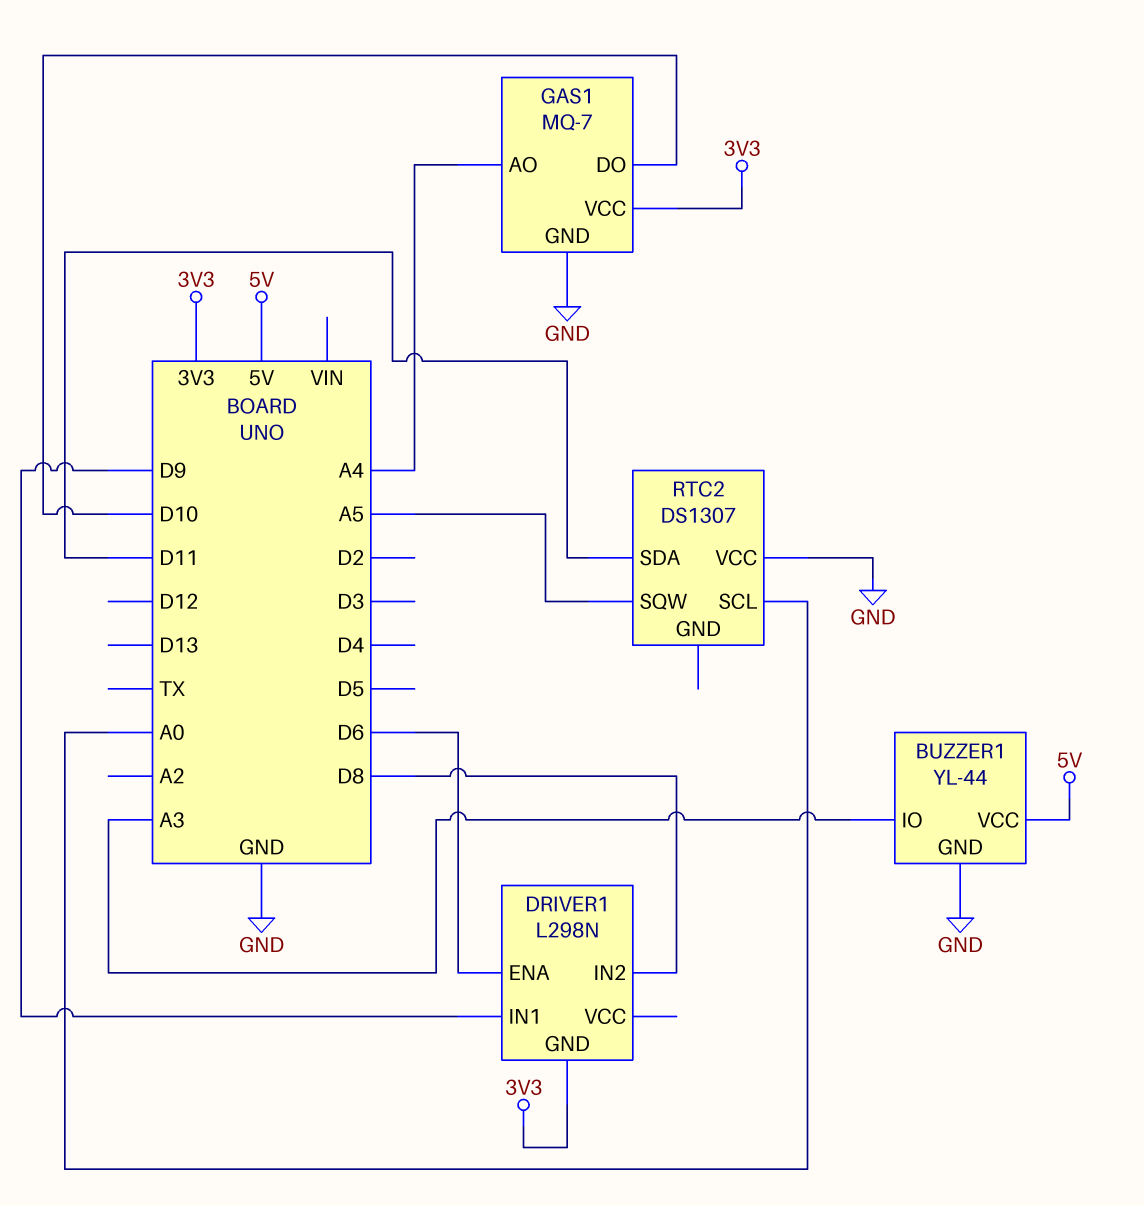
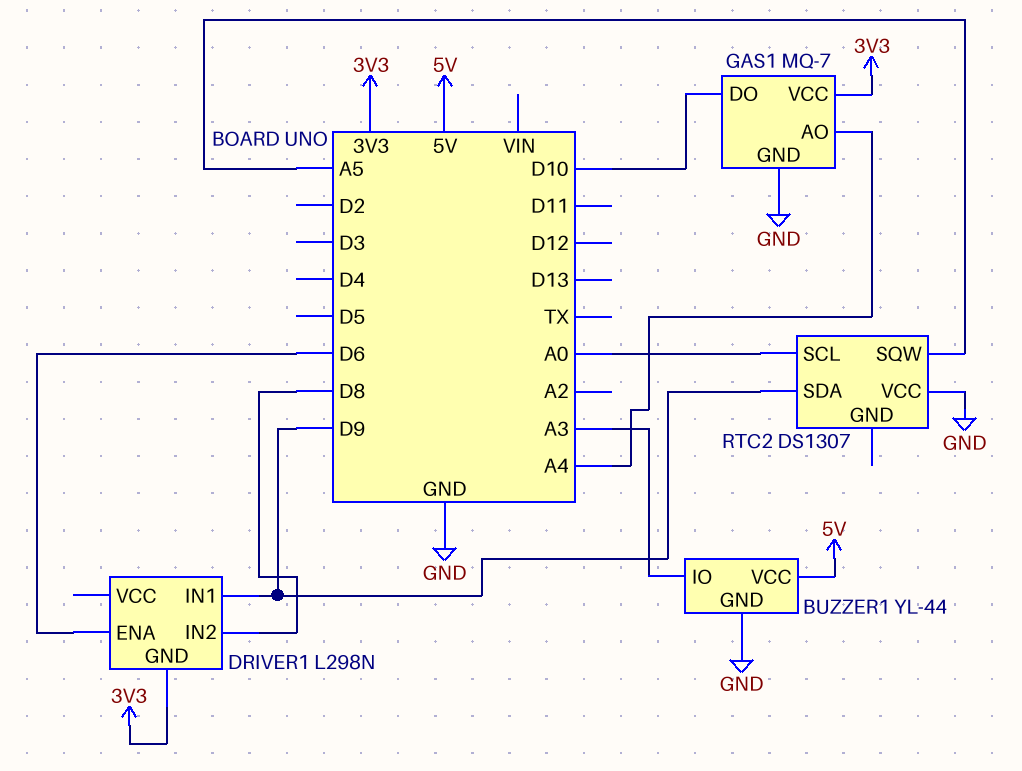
RTC2 pin SDA: D11 -> D9

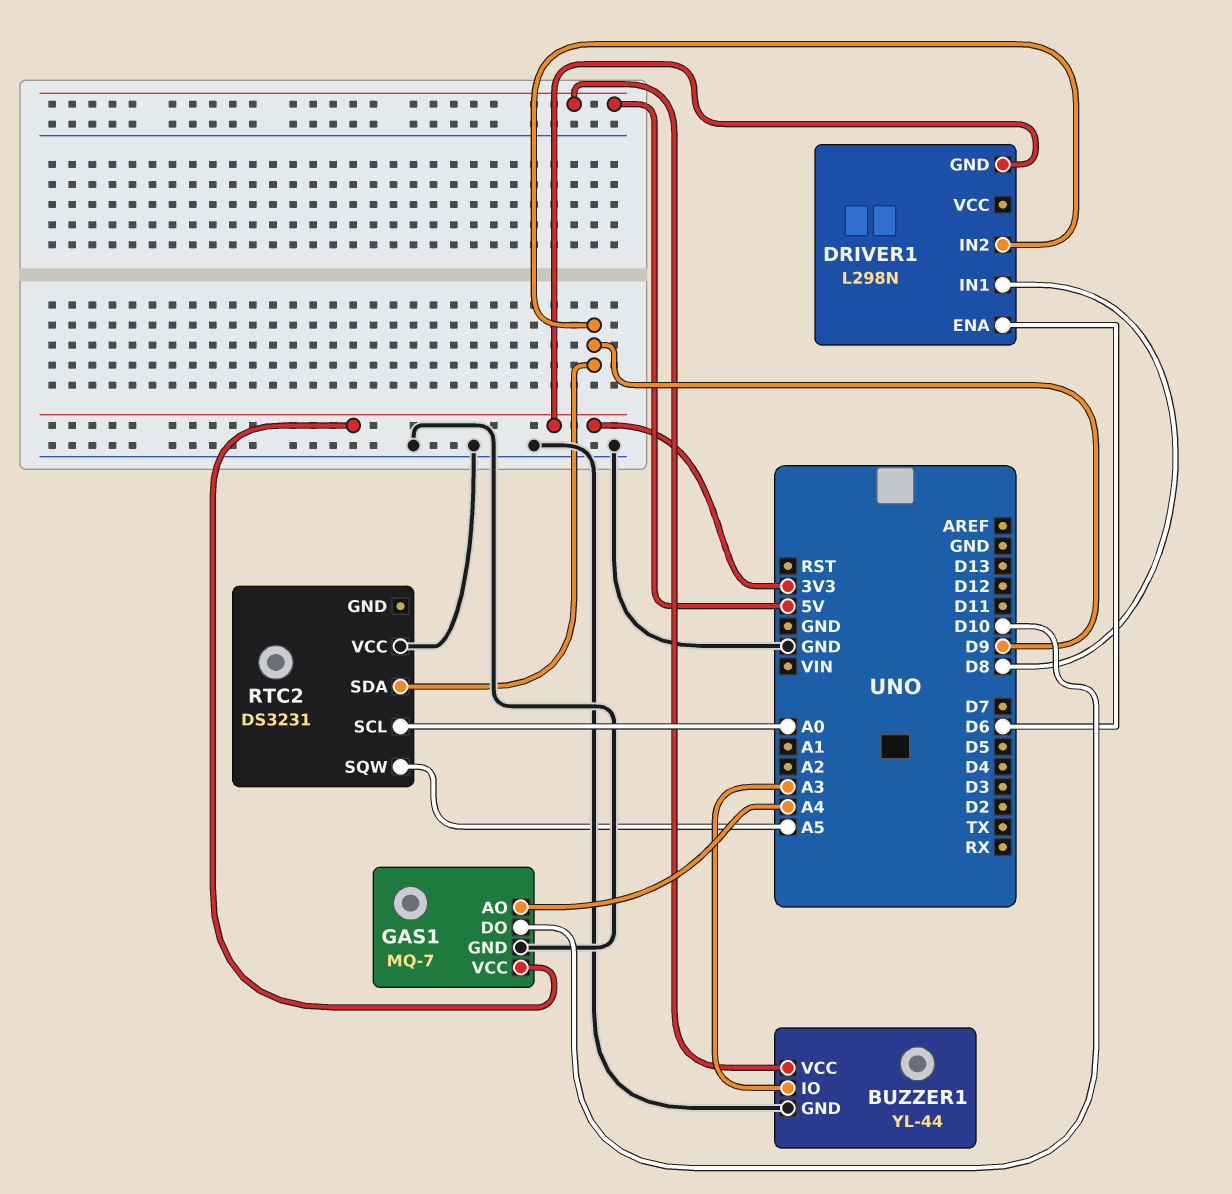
DRIVER1 pin IN1: D9 -> D8
DRIVER1 pin IN2: D8 -> D9
RTC2: DS1307 -> DS3231

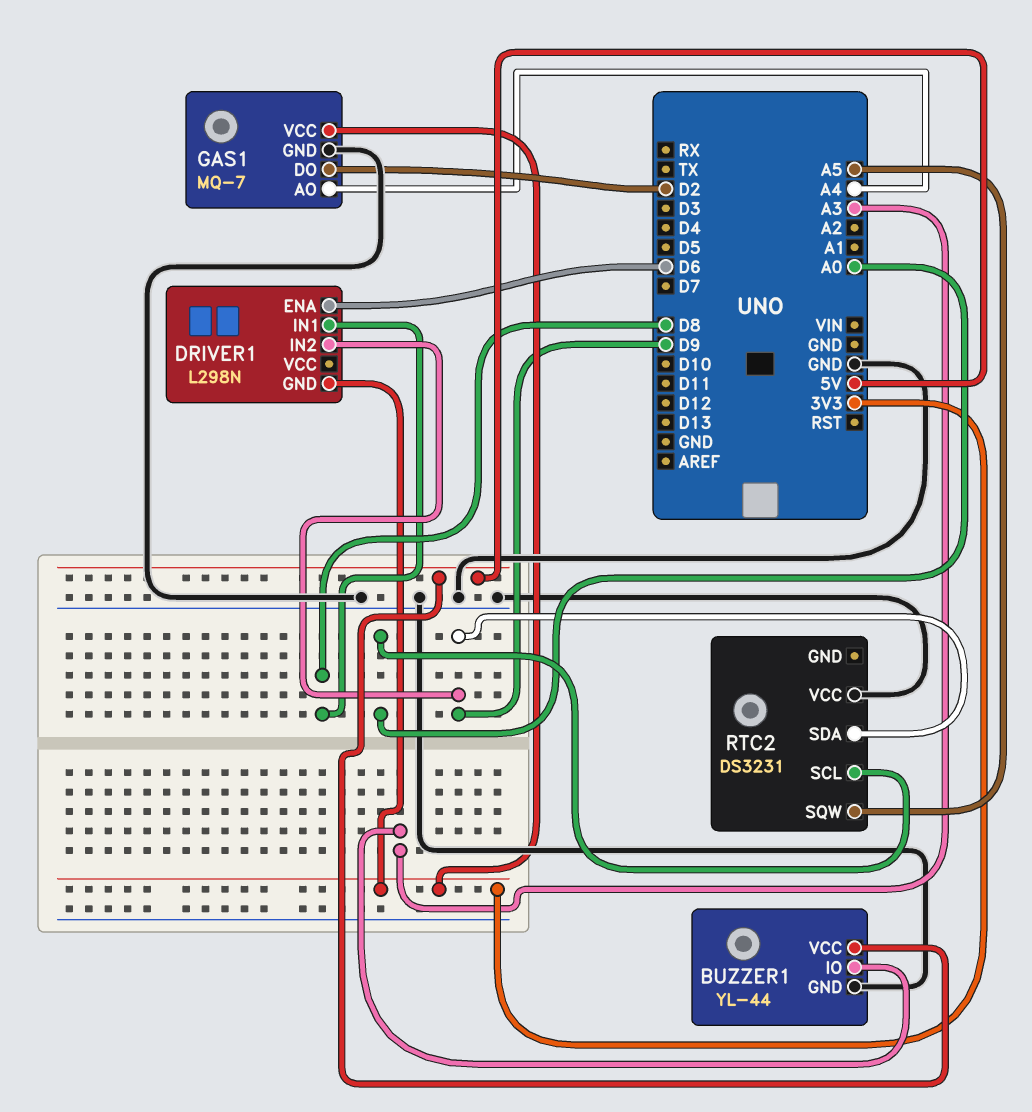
GAS1 pin DO: D10 -> D2

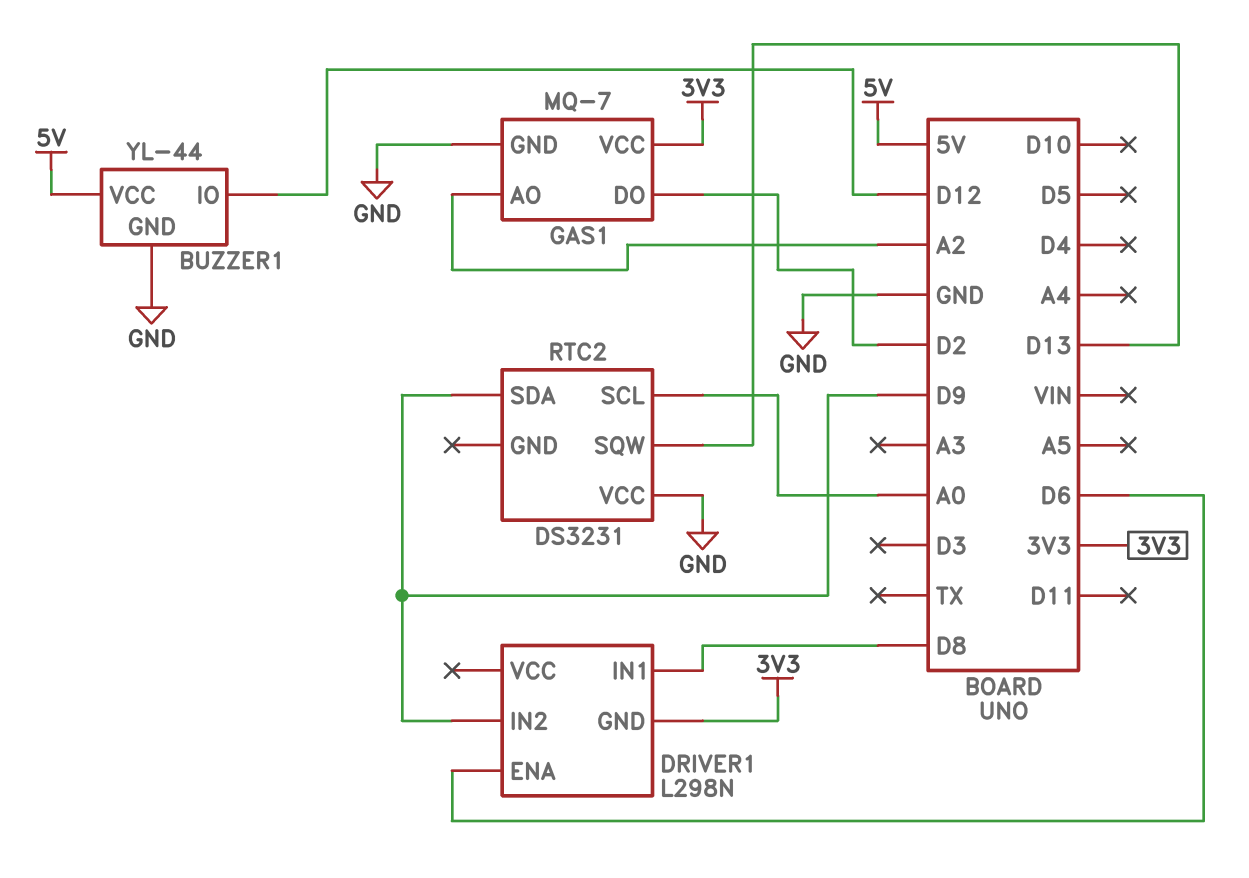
BUZZER1 pin IO: A3 -> D12
GAS1 pin AO: A4 -> A2
RTC2 pin SQW: A5 -> D13

